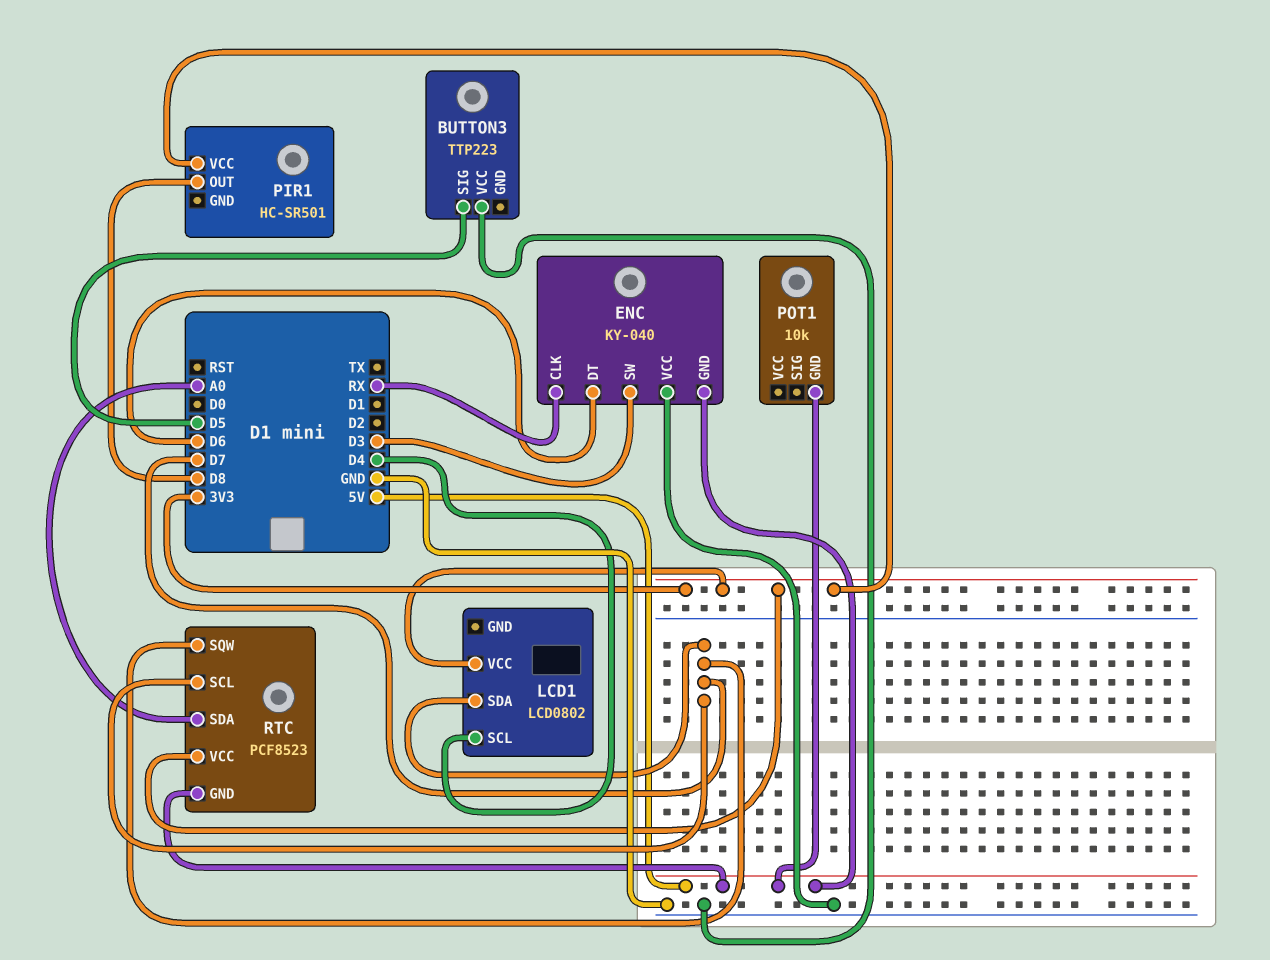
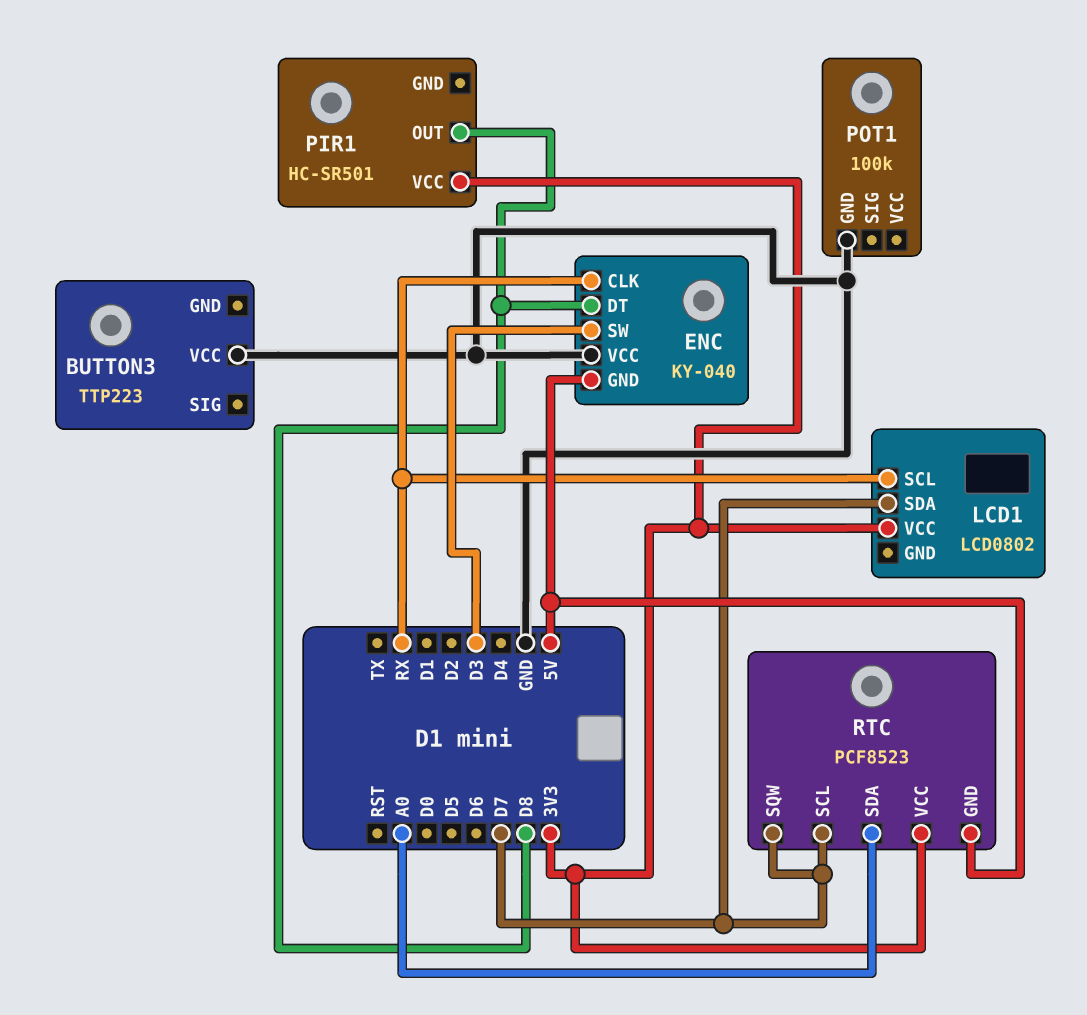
BUTTON3 pin SIG: D5 -> none
ENC pin DT: D6 -> D8
LCD1 pin SCL: D4 -> RX
POT1: 10k -> 100k
POT1 pin GND: 5V -> GND

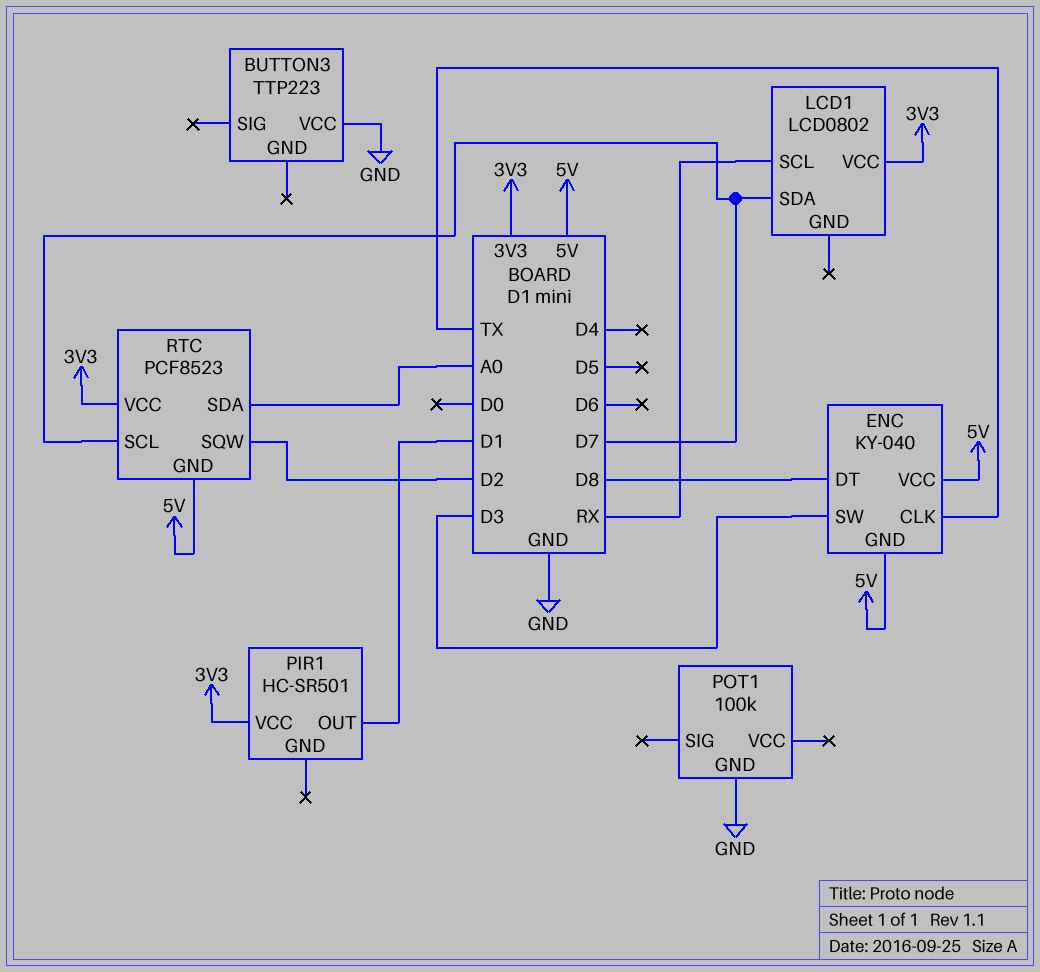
ENC pin CLK: RX -> TX
ENC pin VCC: GND -> 5V
PIR1 pin OUT: D8 -> D1
RTC pin SQW: D7 -> D2

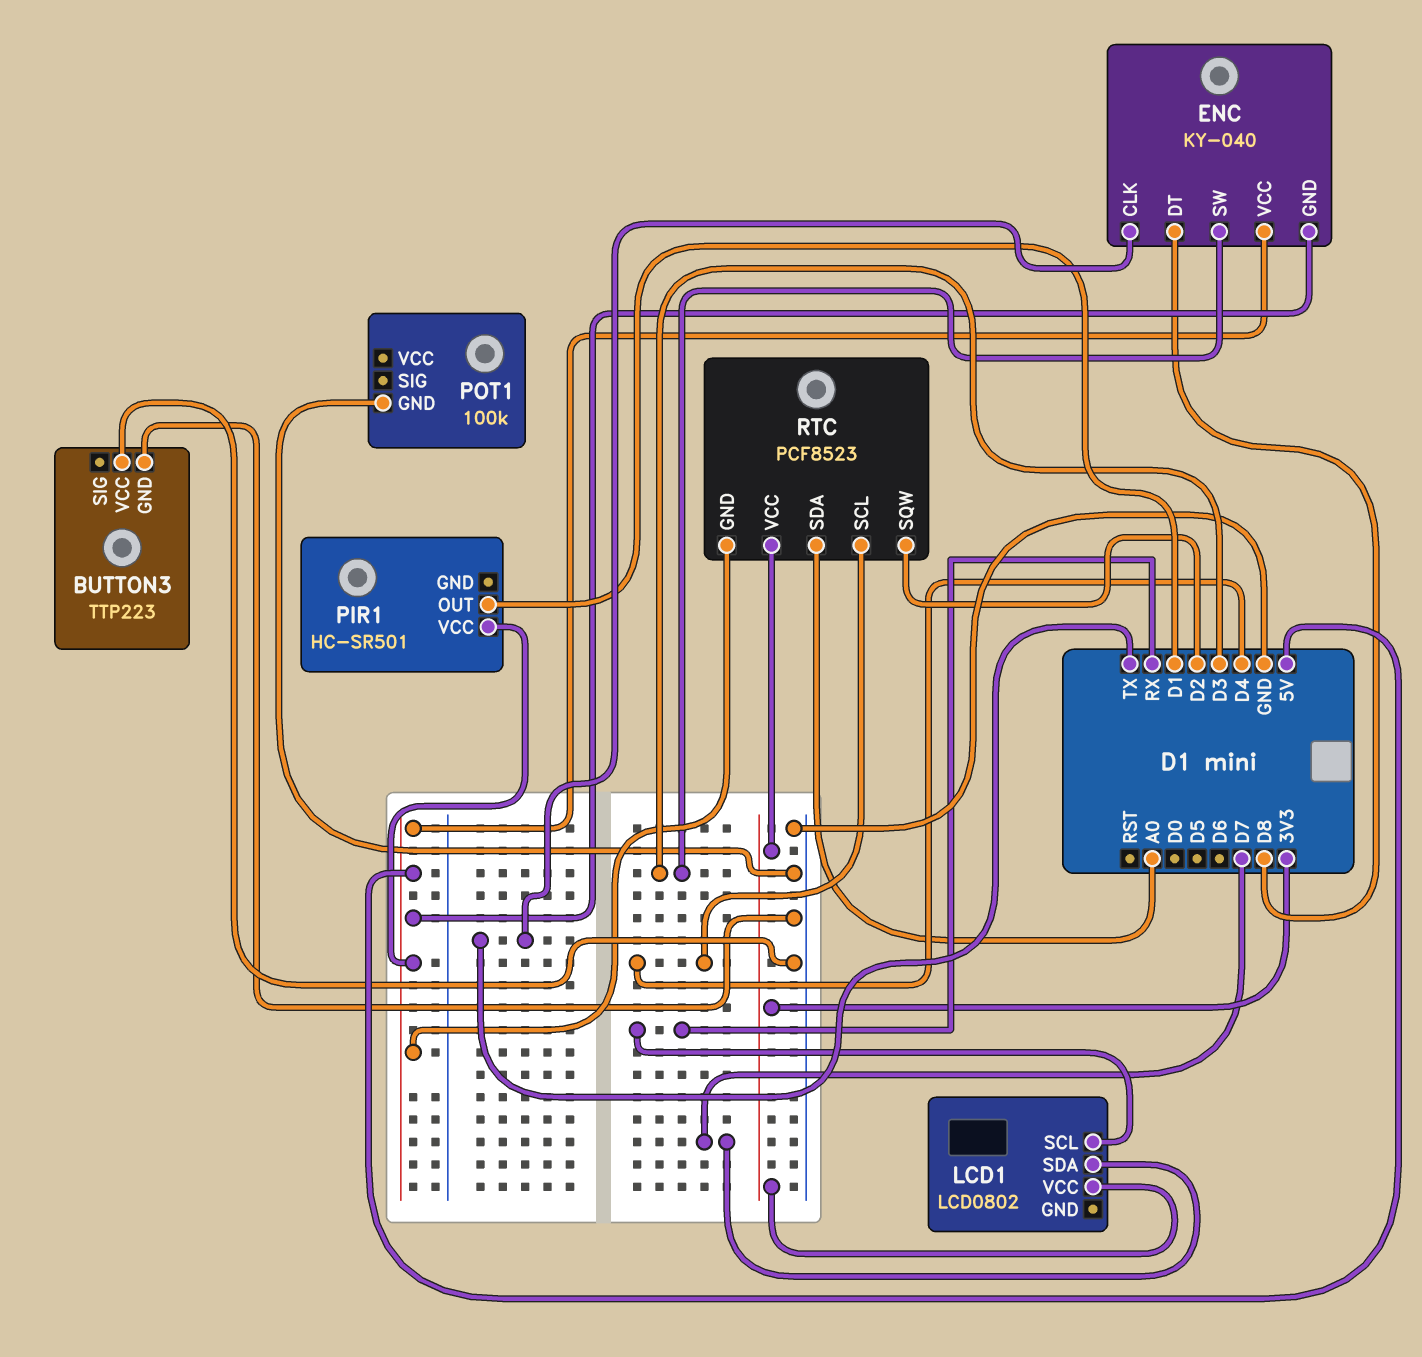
BUTTON3 pin GND: none -> GND
PIR1 pin VCC: 3V3 -> 5V
RTC pin SCL: D7 -> D4

